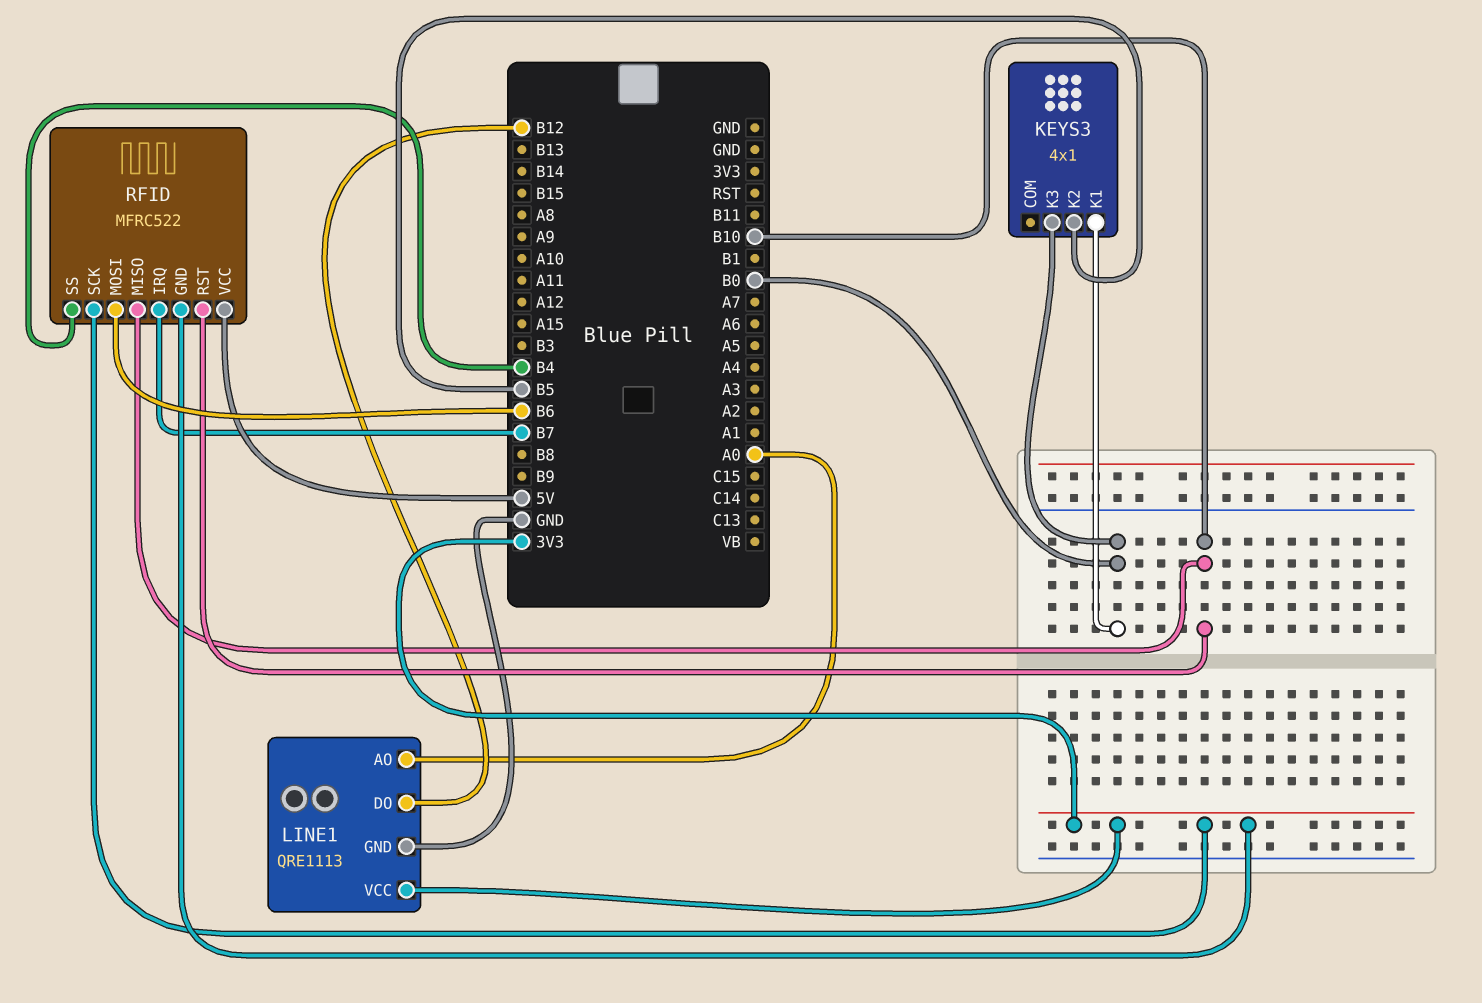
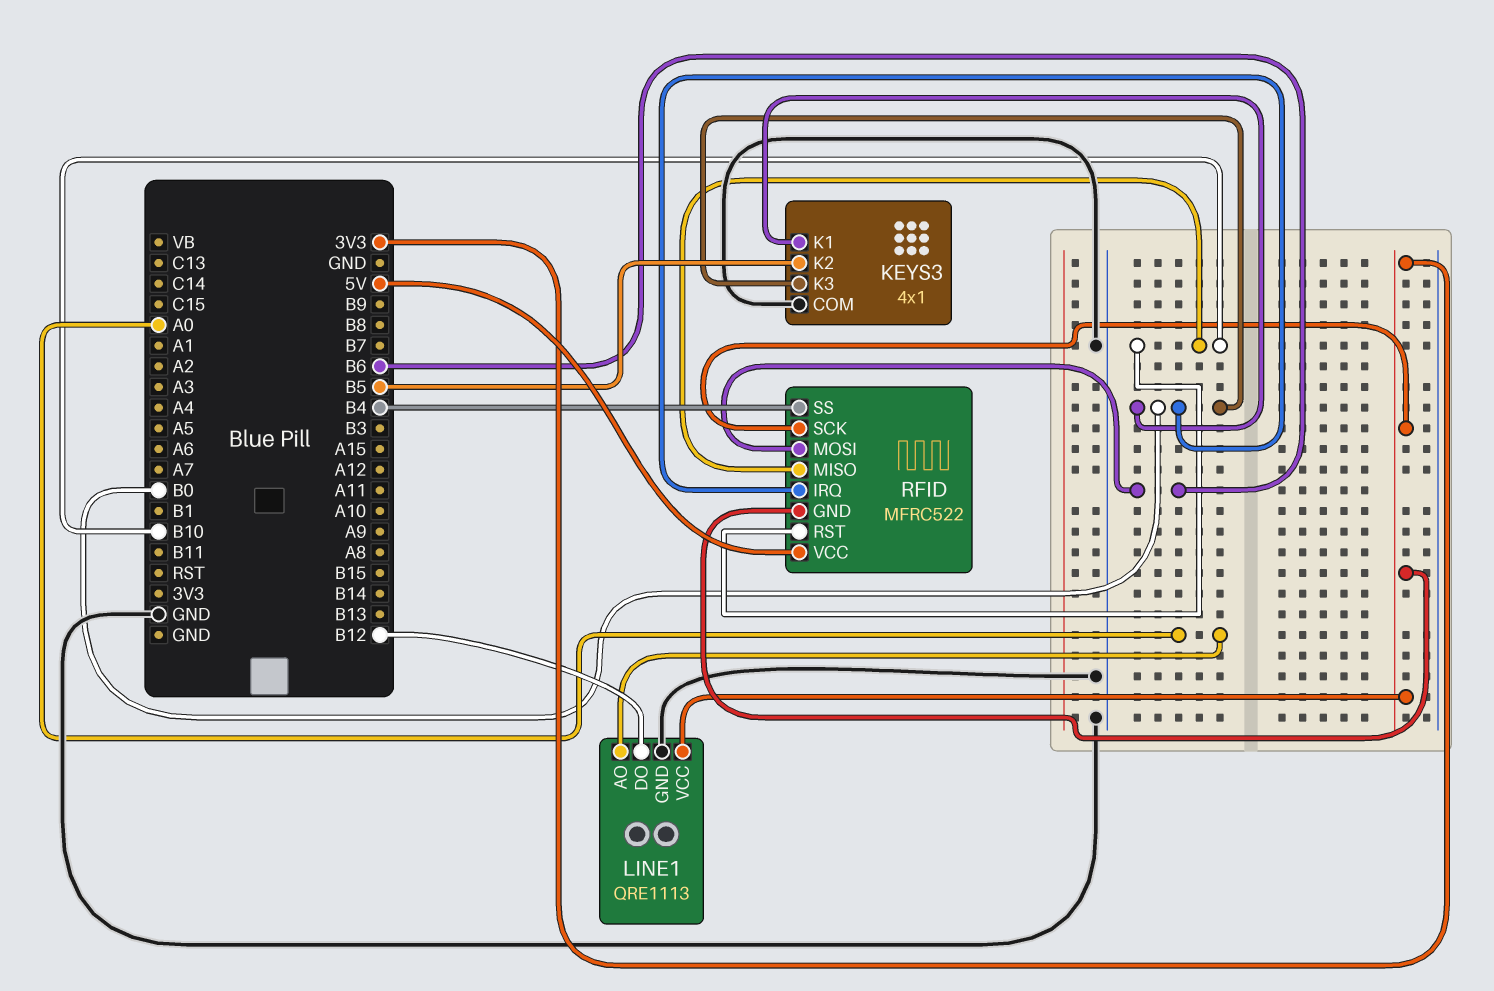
KEYS3 pin COM: none -> GND
RFID pin IRQ: B7 -> B0

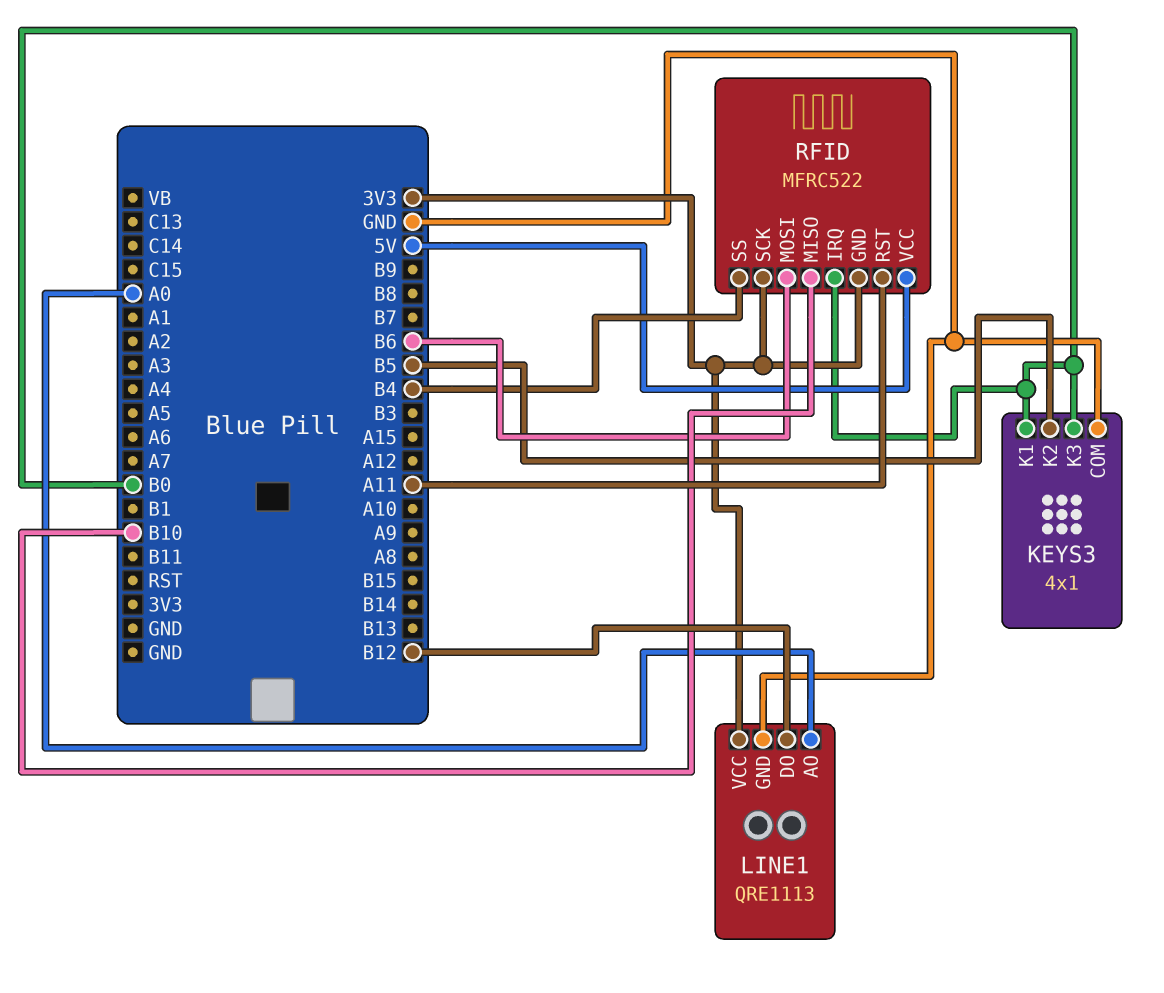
RFID pin RST: B10 -> A11

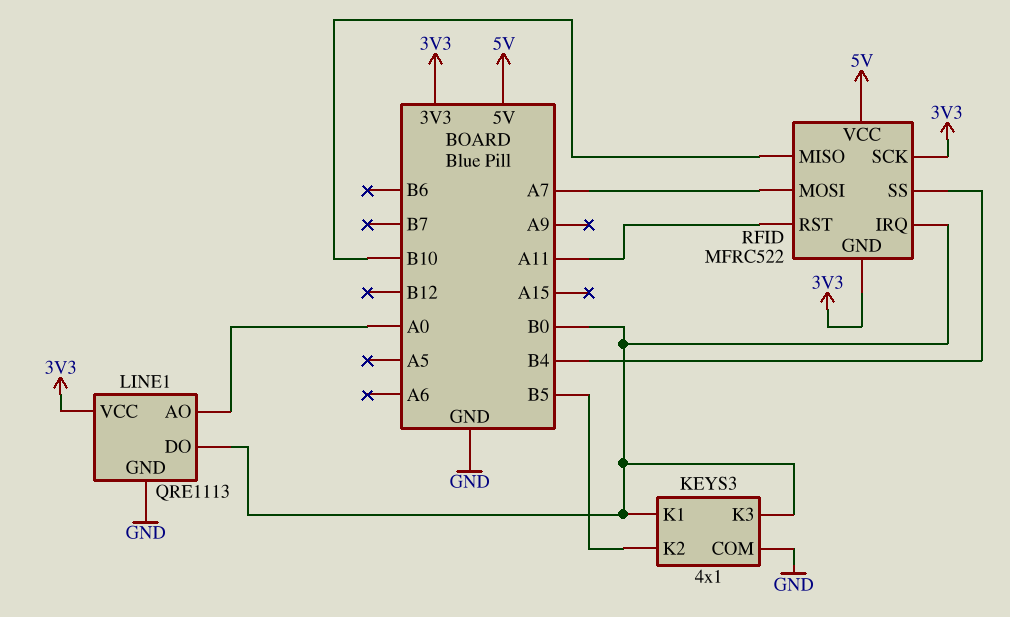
LINE1 pin DO: B12 -> B0
RFID pin MOSI: B6 -> A7

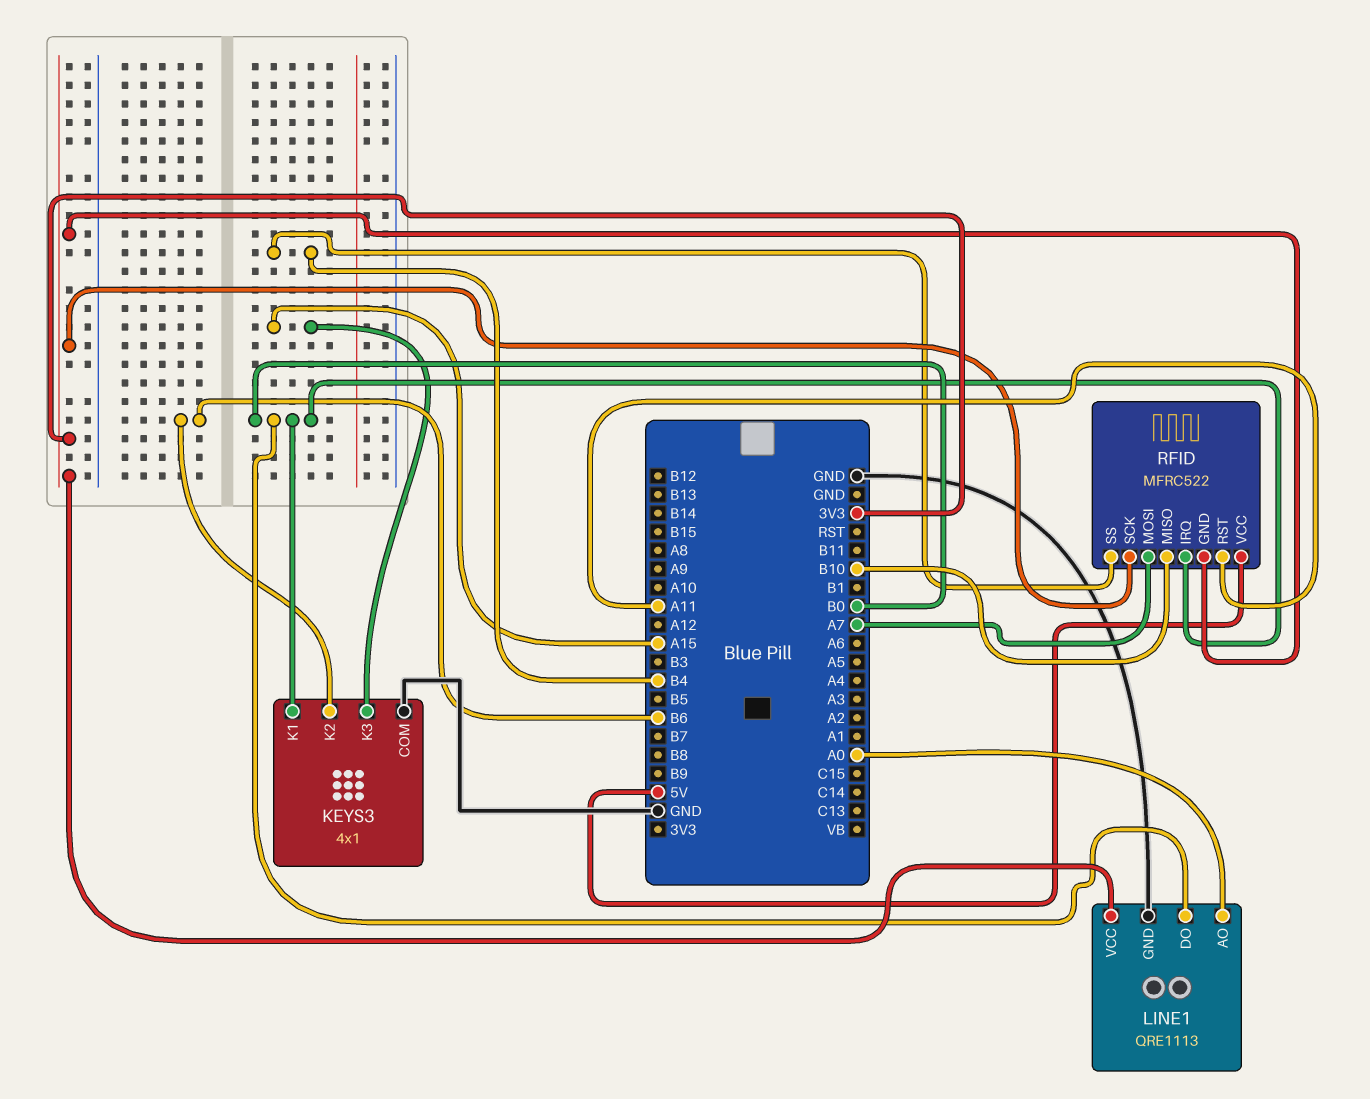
KEYS3 pin K2: B5 -> B6
KEYS3 pin K3: B0 -> A15

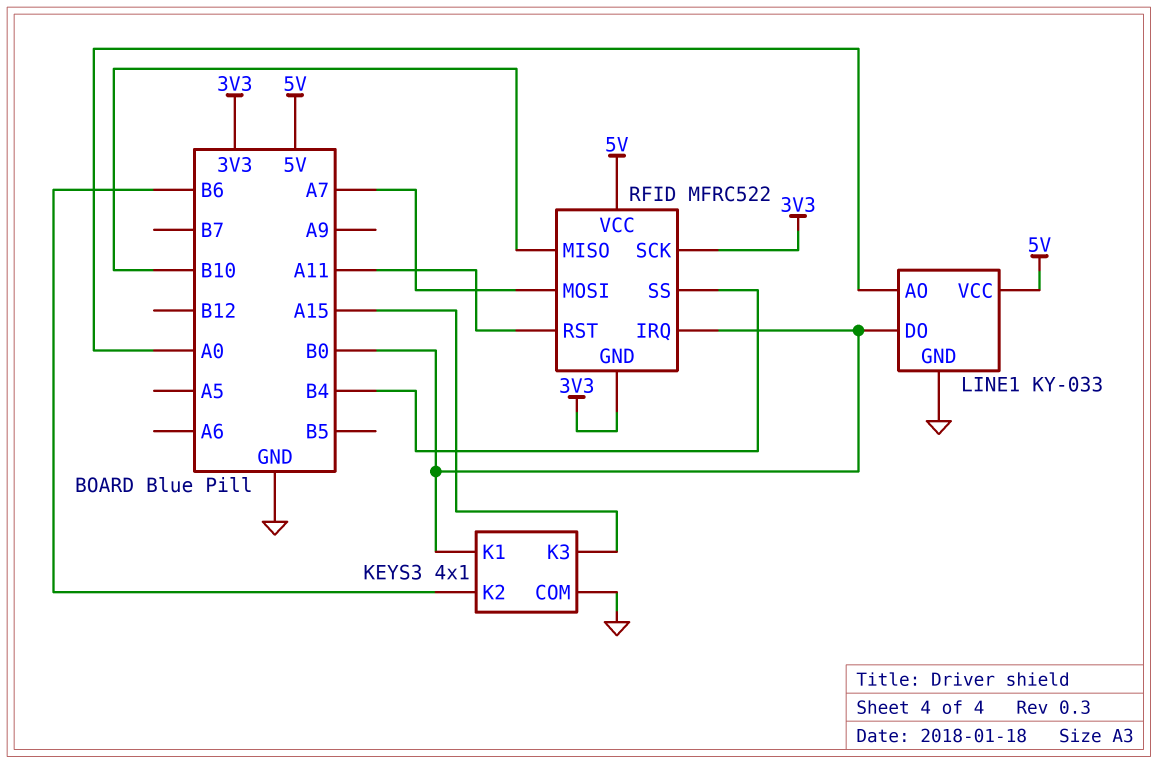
LINE1: QRE1113 -> KY-033
LINE1 pin VCC: 3V3 -> 5V

